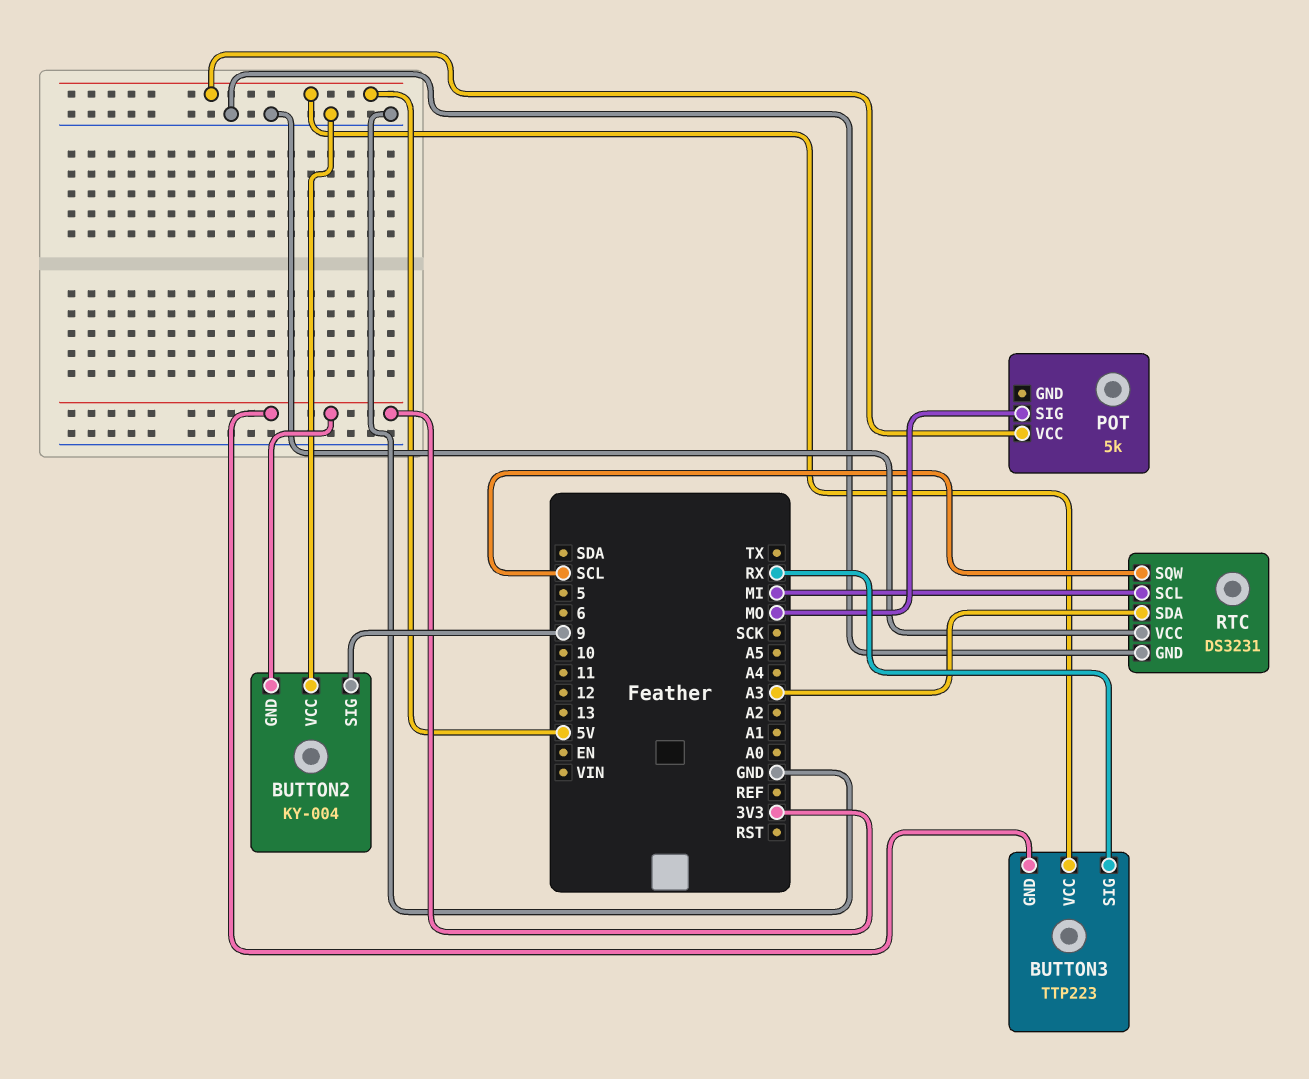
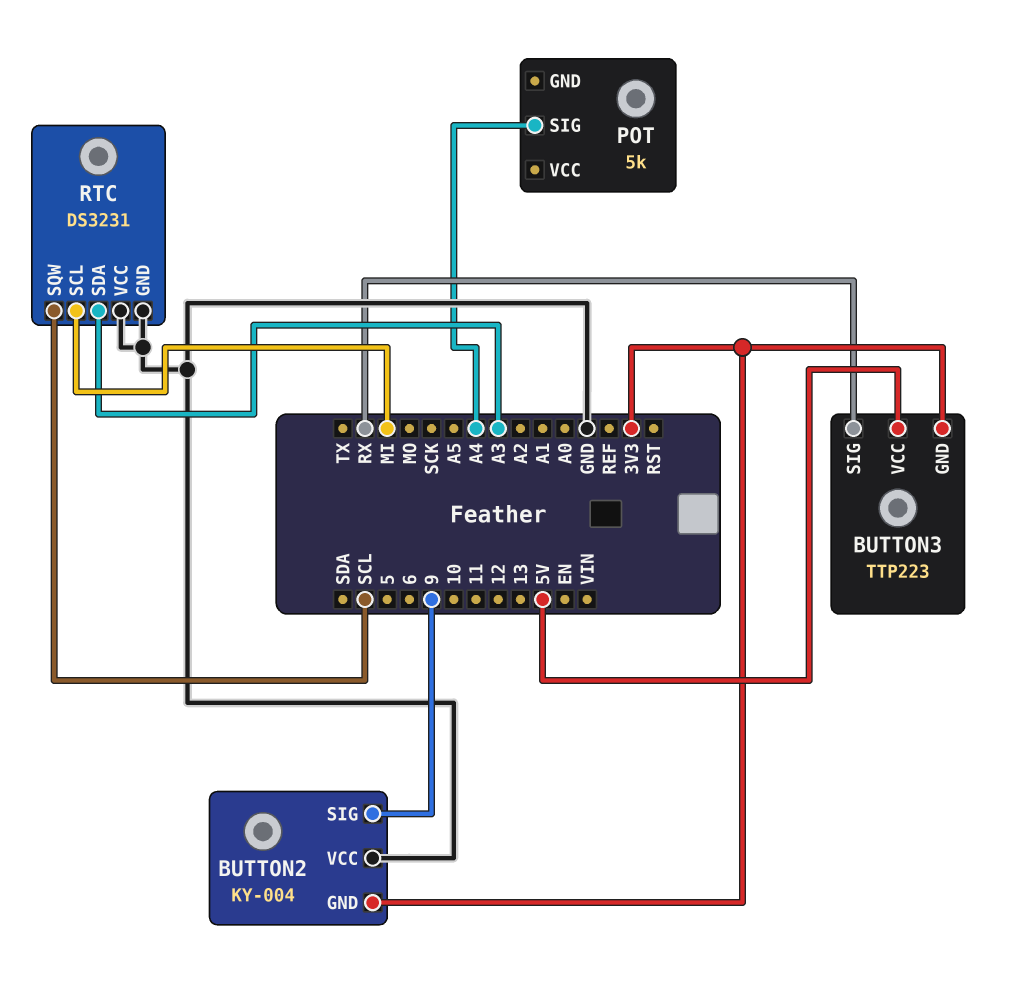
POT pin SIG: MO -> A4
POT pin VCC: 5V -> none

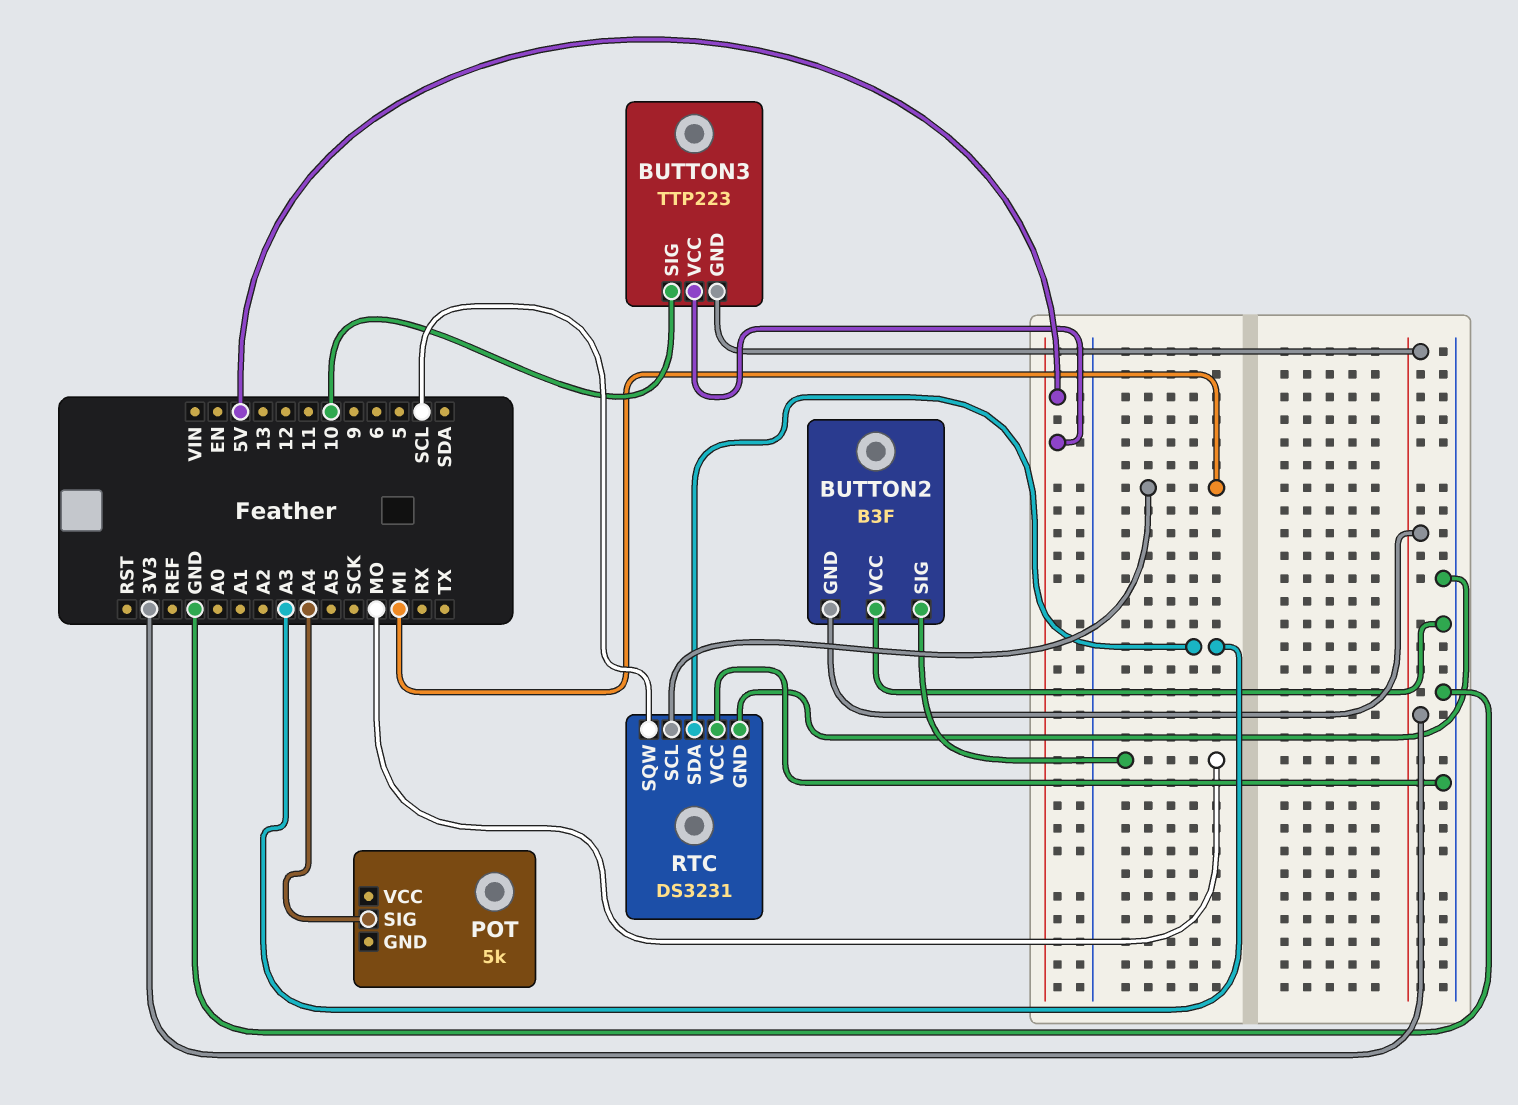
BUTTON2: KY-004 -> B3F
BUTTON2 pin SIG: 9 -> MO
BUTTON3 pin SIG: RX -> 10

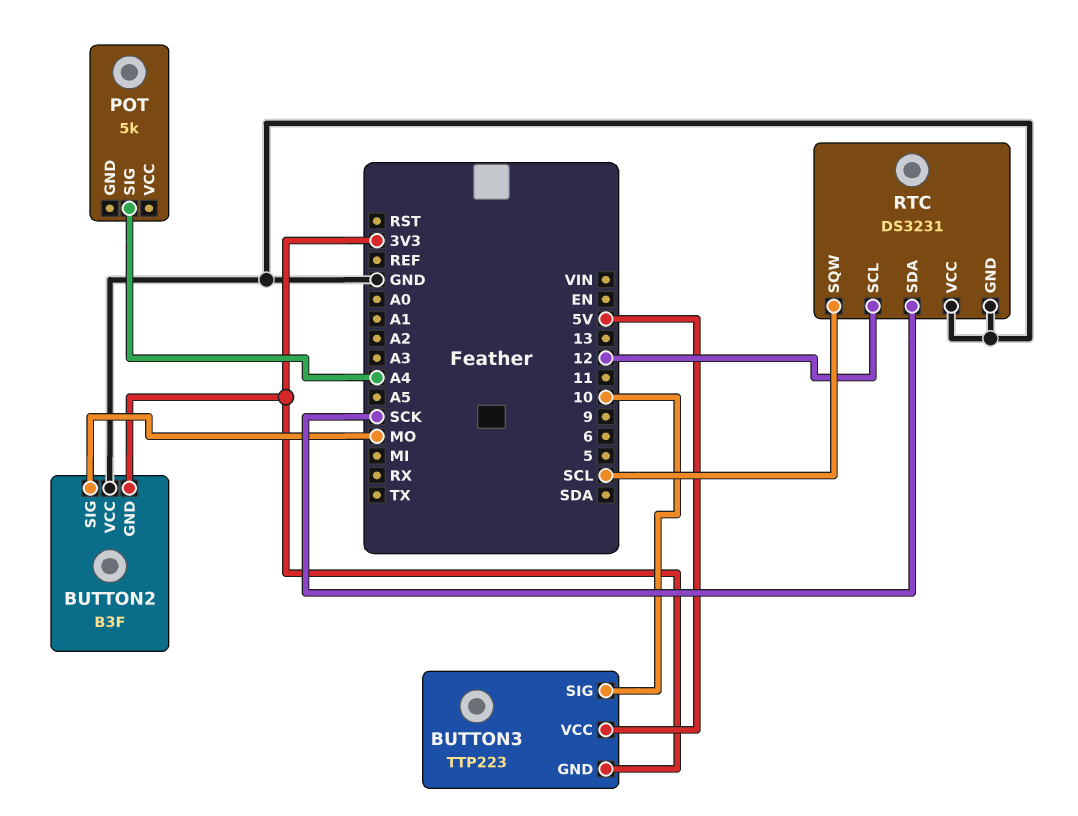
RTC pin SCL: MI -> 12
RTC pin SDA: A3 -> SCK

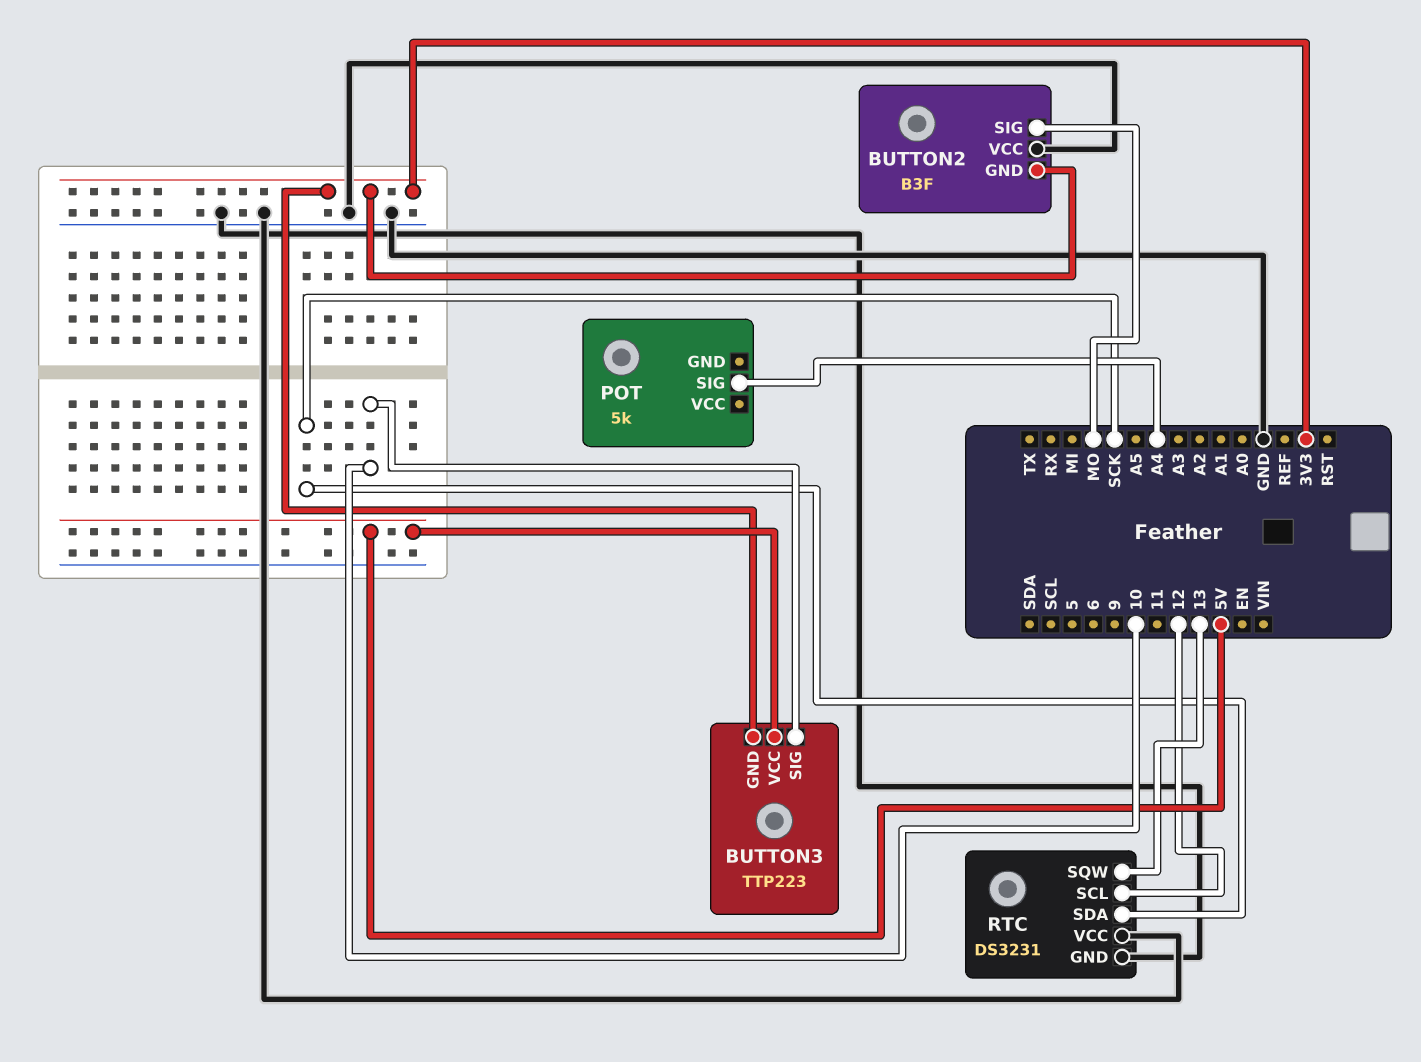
RTC pin SQW: SCL -> 13

